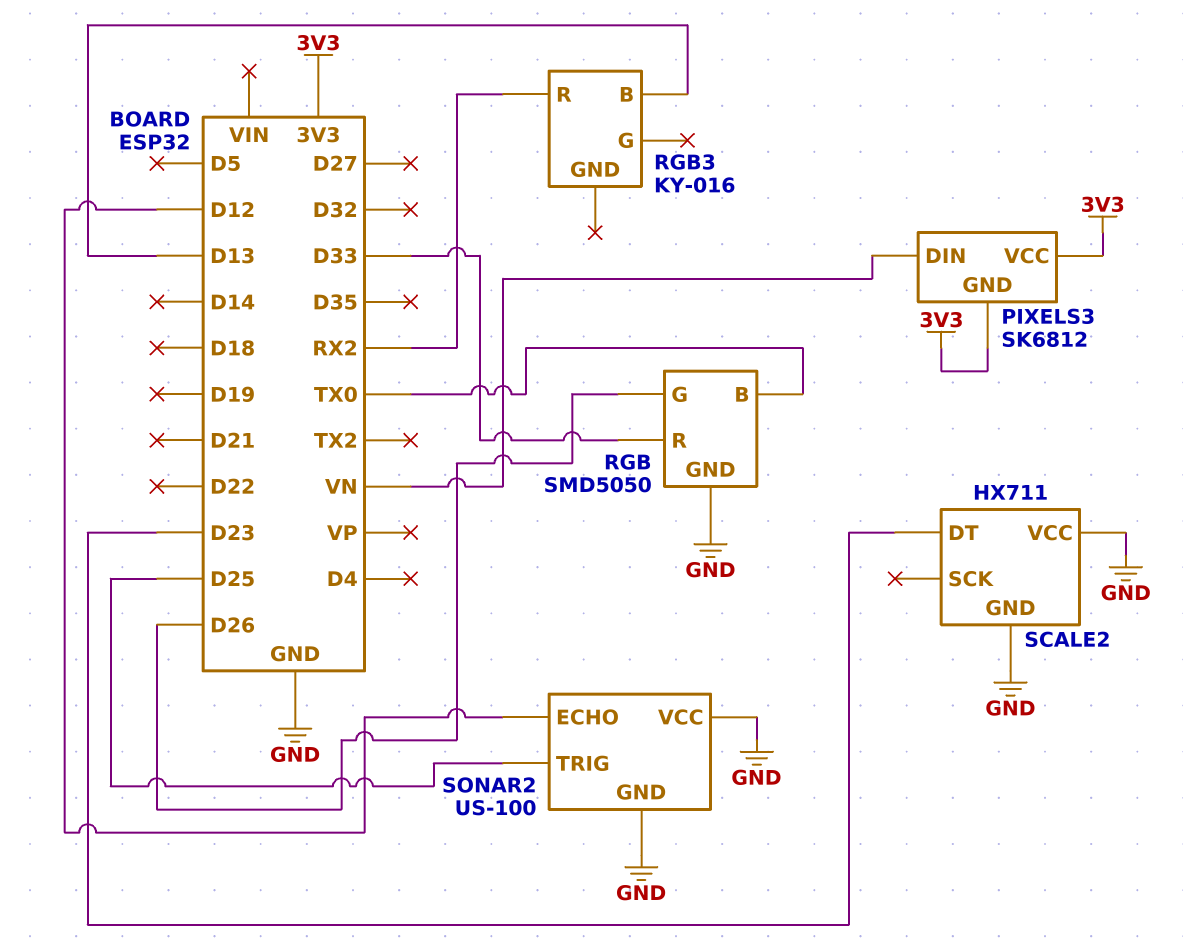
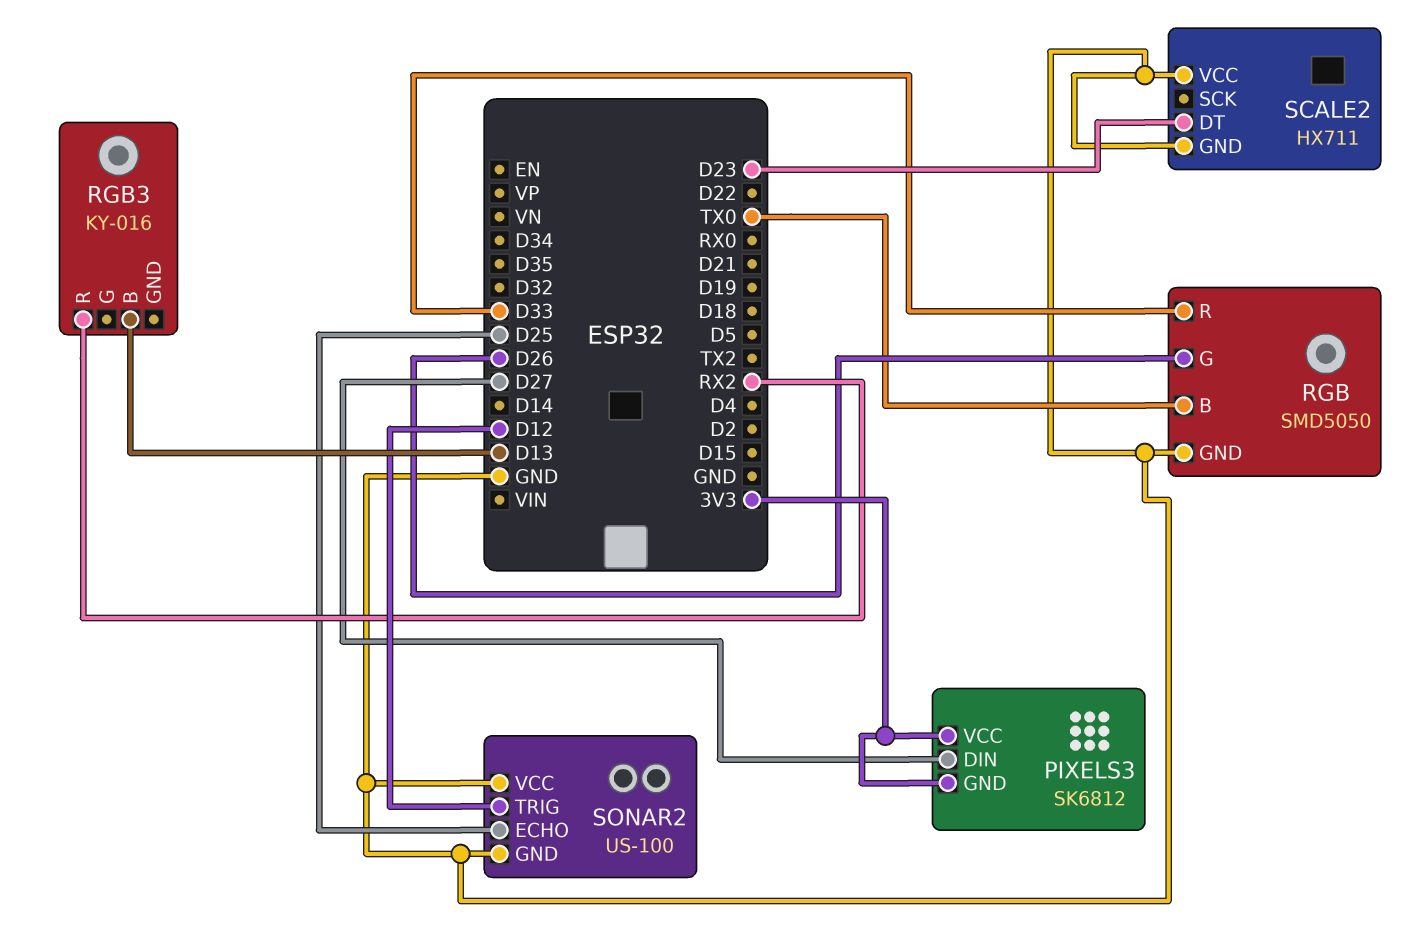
PIXELS3 pin DIN: VN -> D27
SONAR2 pin ECHO: D12 -> D25
SONAR2 pin TRIG: D25 -> D12

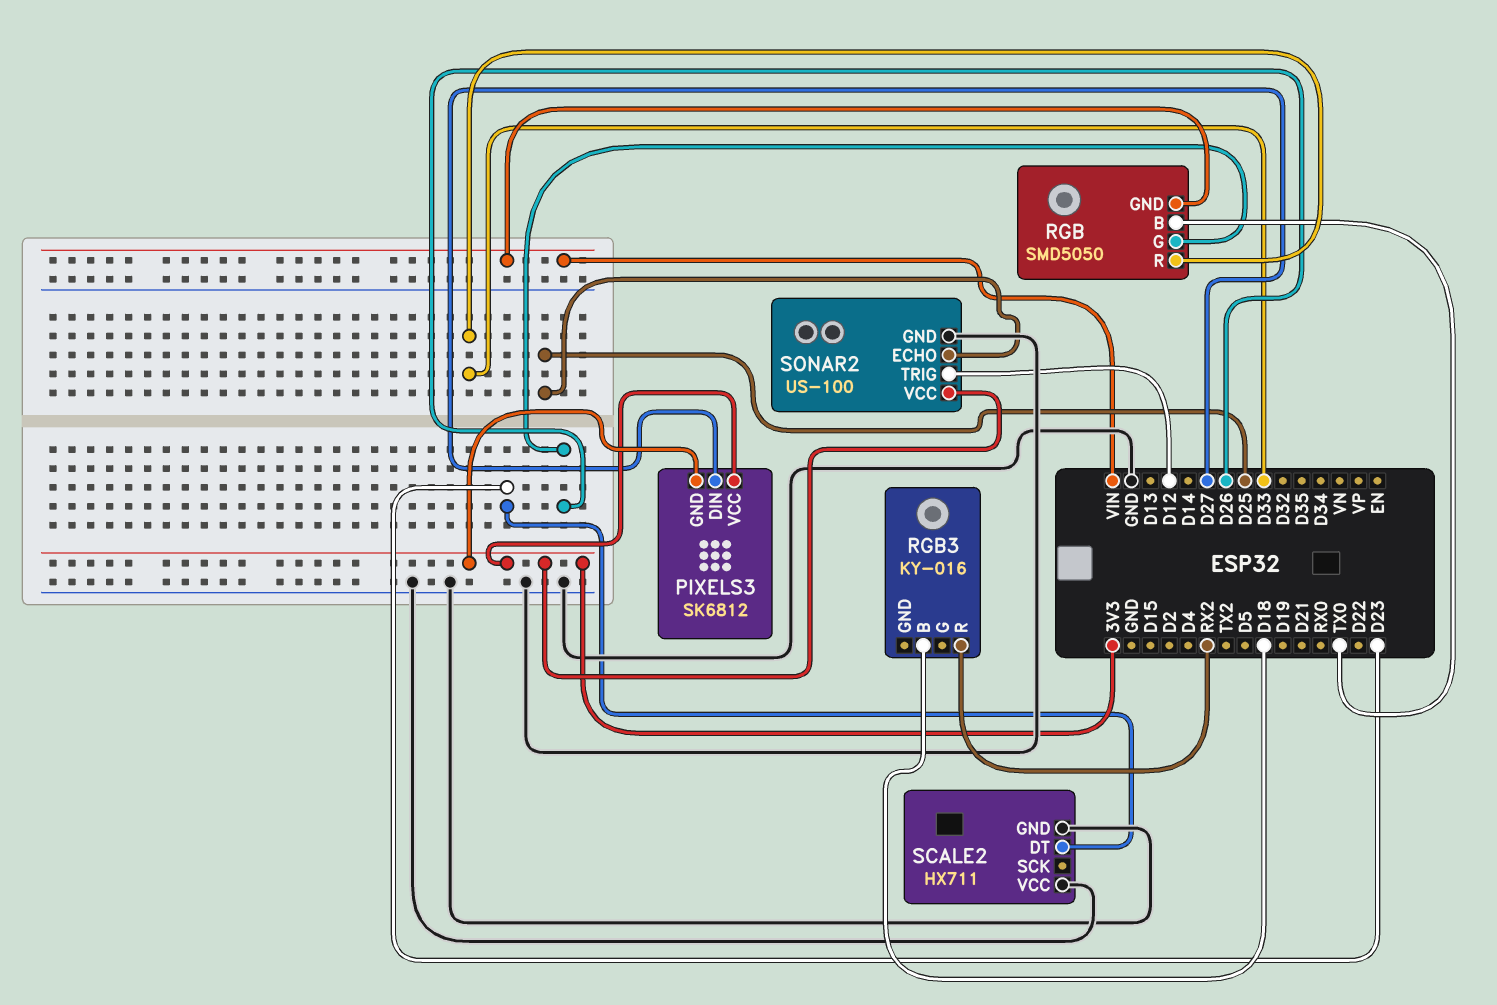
RGB pin GND: GND -> VIN
RGB3 pin B: D13 -> D18
SONAR2 pin VCC: GND -> 3V3

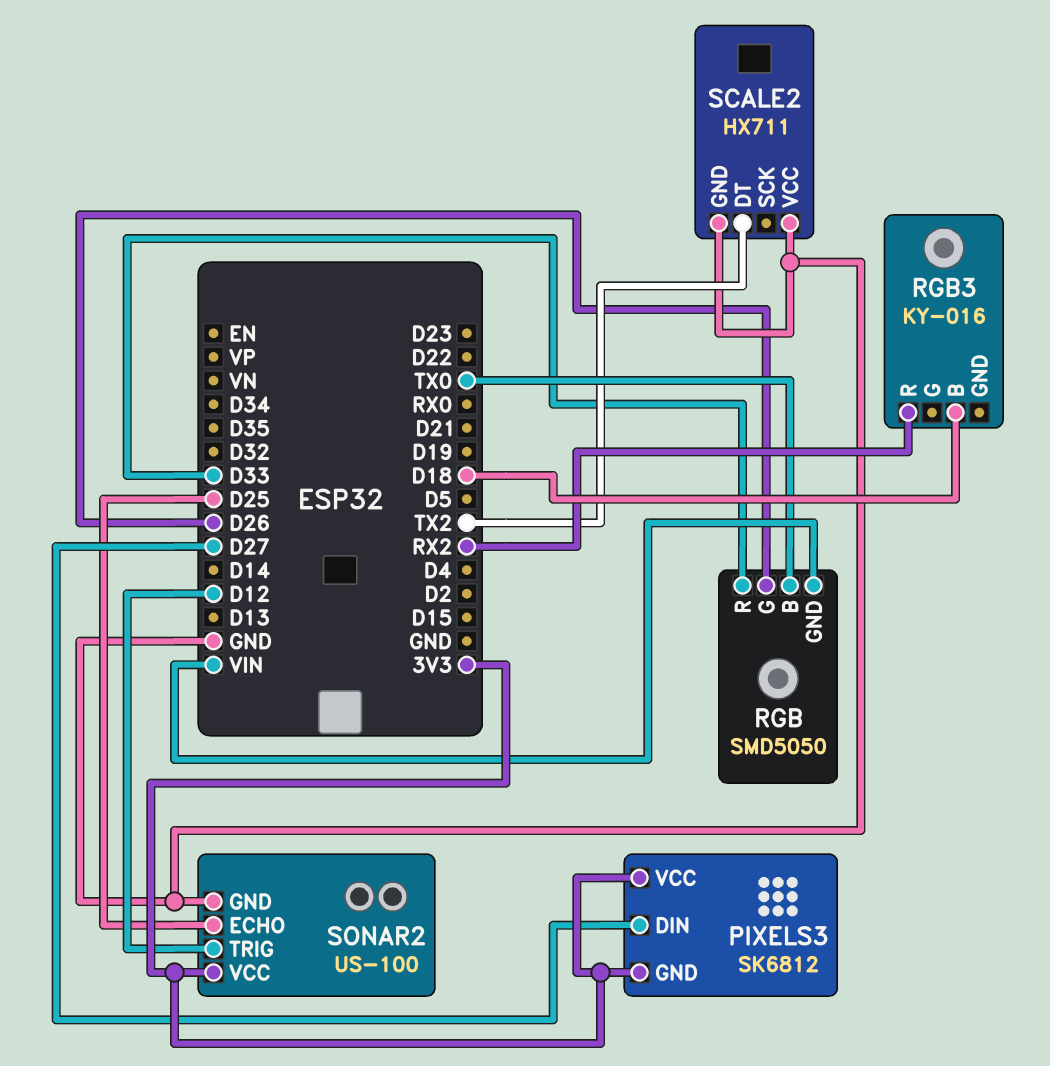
SCALE2 pin DT: D23 -> TX2

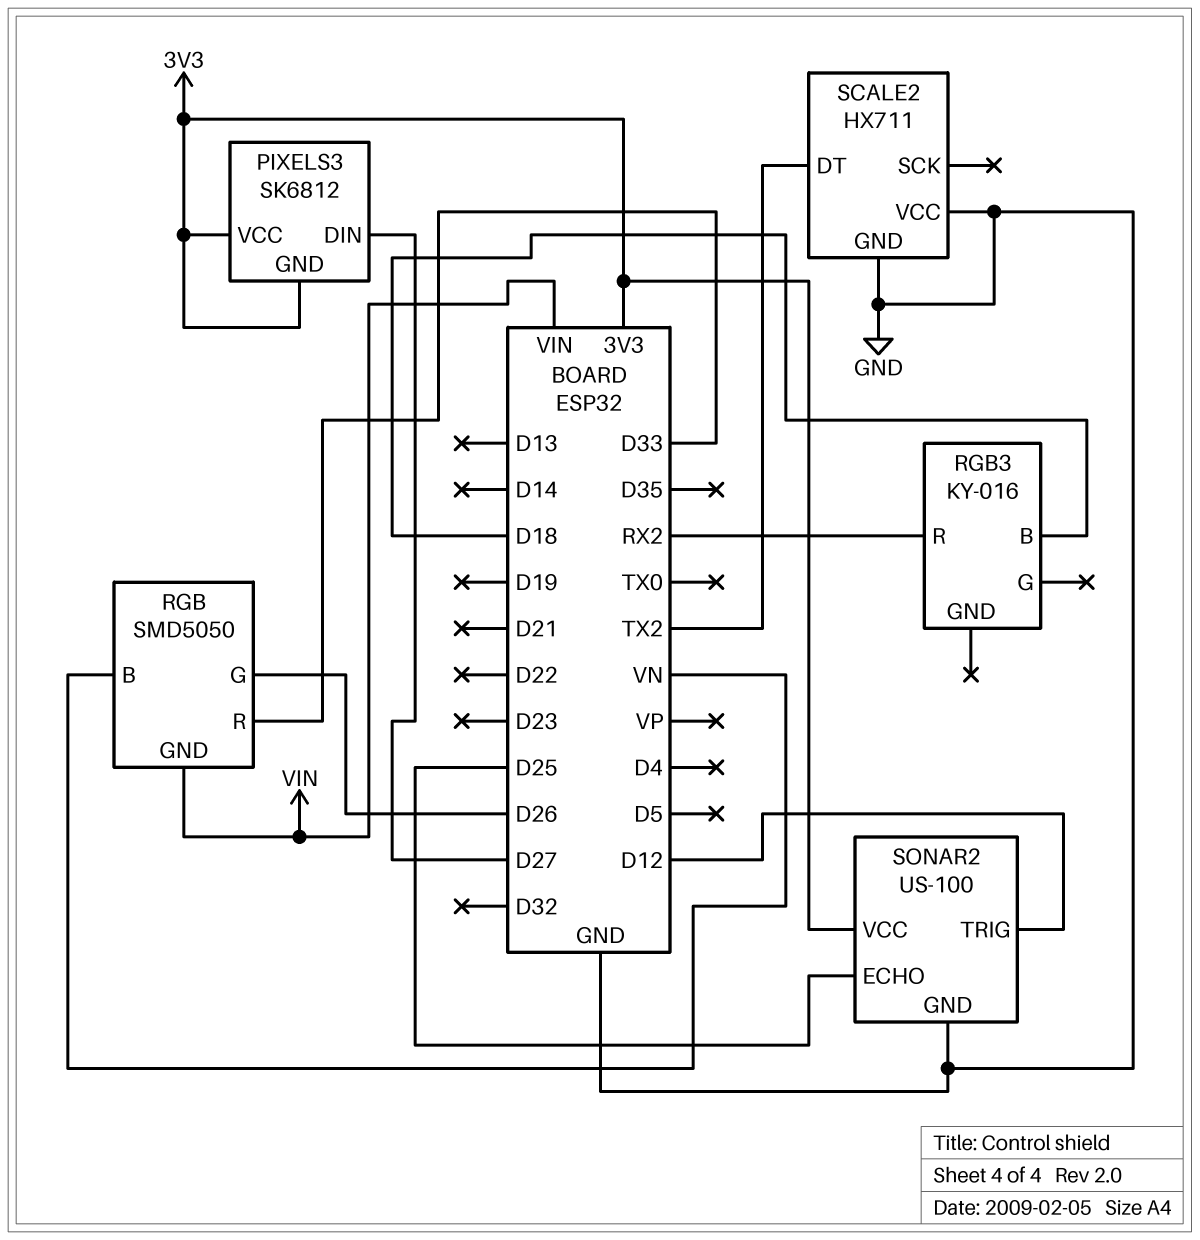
RGB pin B: TX0 -> VN

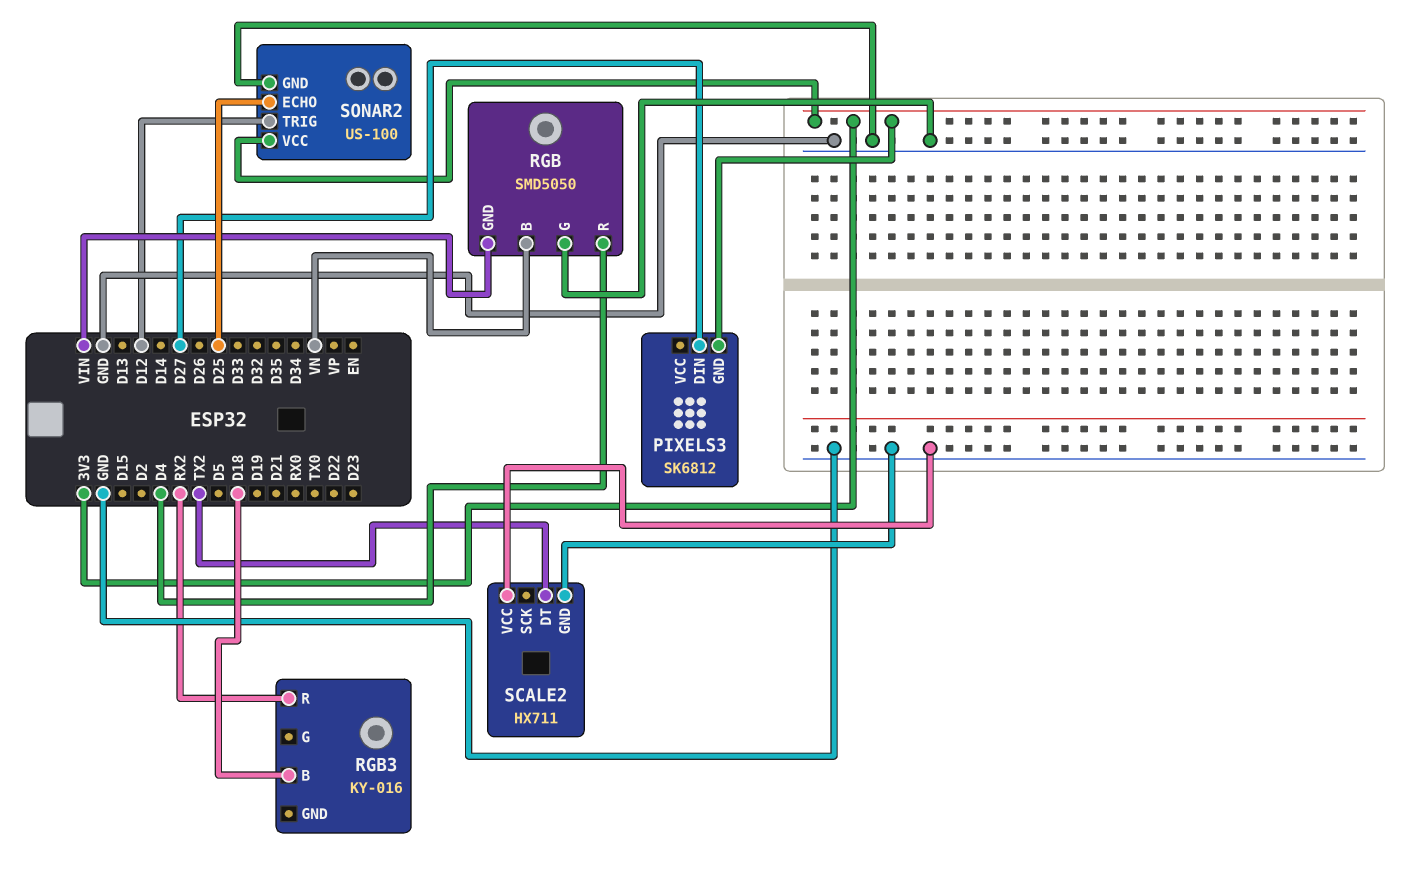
PIXELS3 pin VCC: 3V3 -> none
RGB pin G: D26 -> GND
RGB pin R: D33 -> D4

